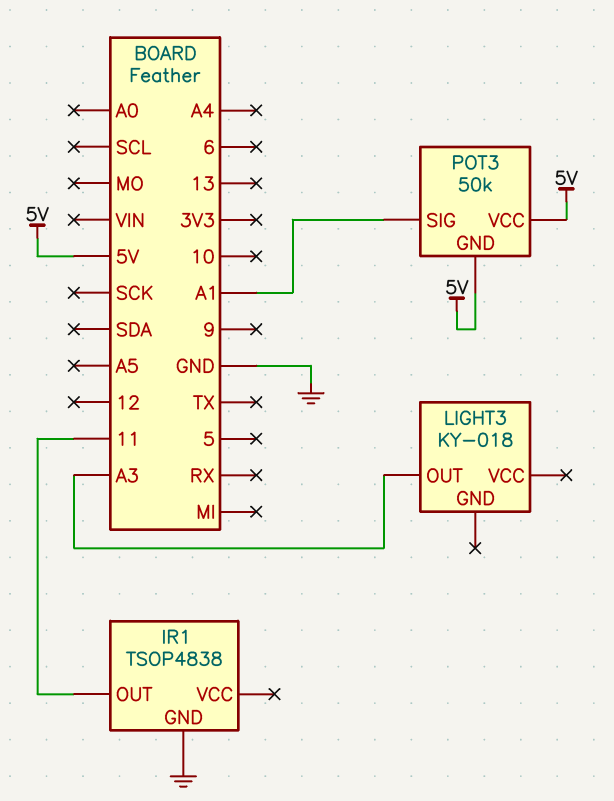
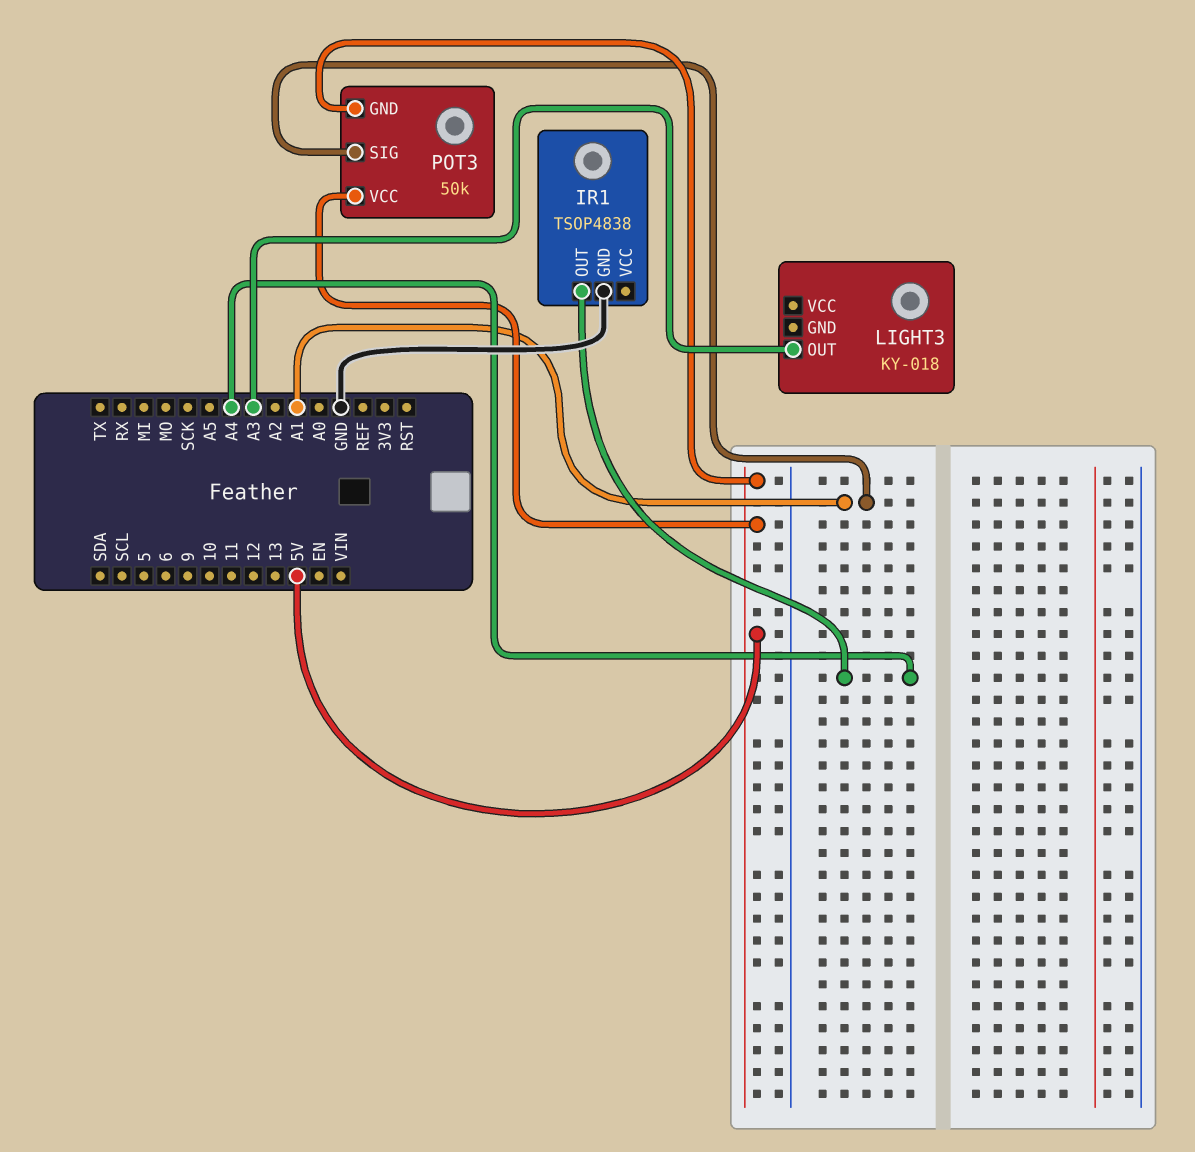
IR1 pin OUT: 11 -> A4

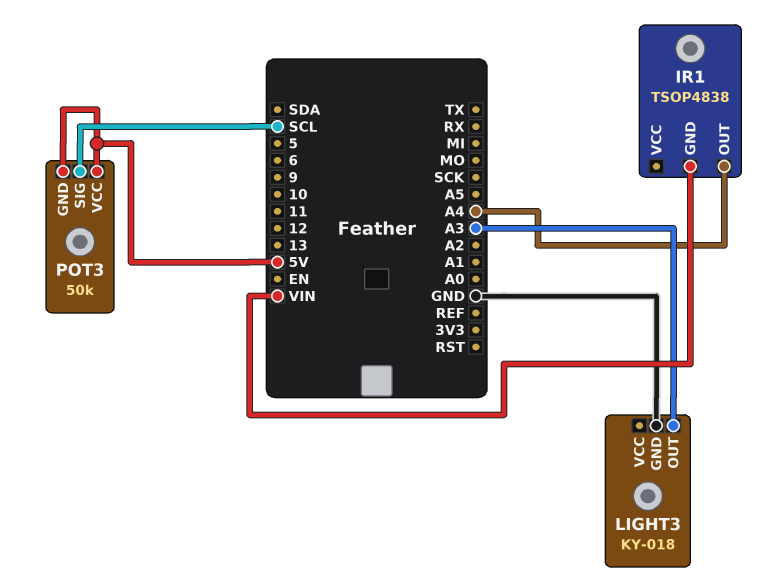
IR1 pin GND: GND -> VIN
LIGHT3 pin GND: none -> GND
POT3 pin SIG: A1 -> SCL

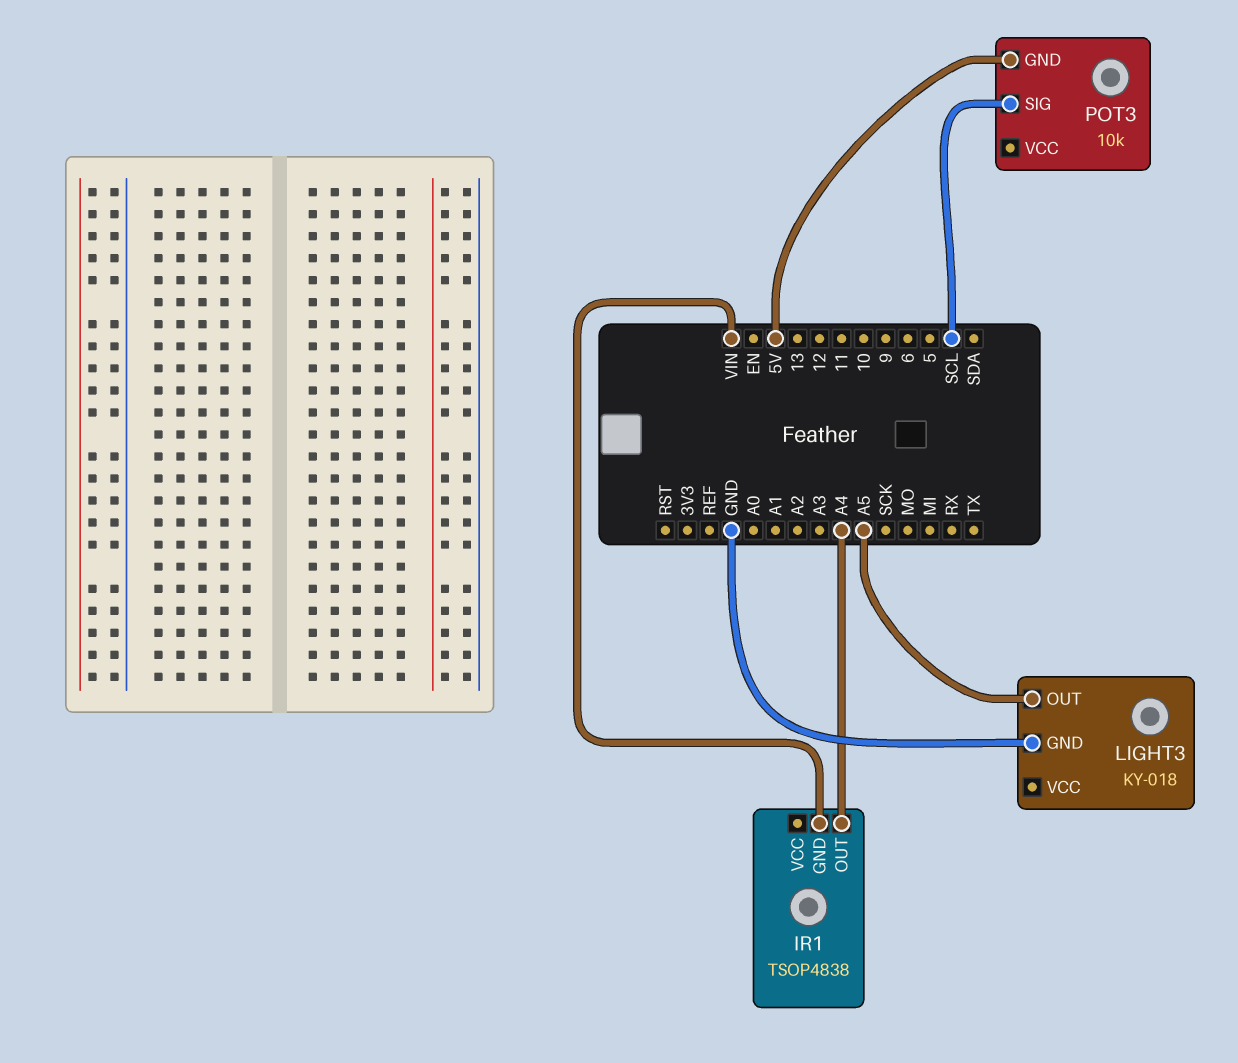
LIGHT3 pin OUT: A3 -> A5
POT3: 50k -> 10k
POT3 pin VCC: 5V -> none

